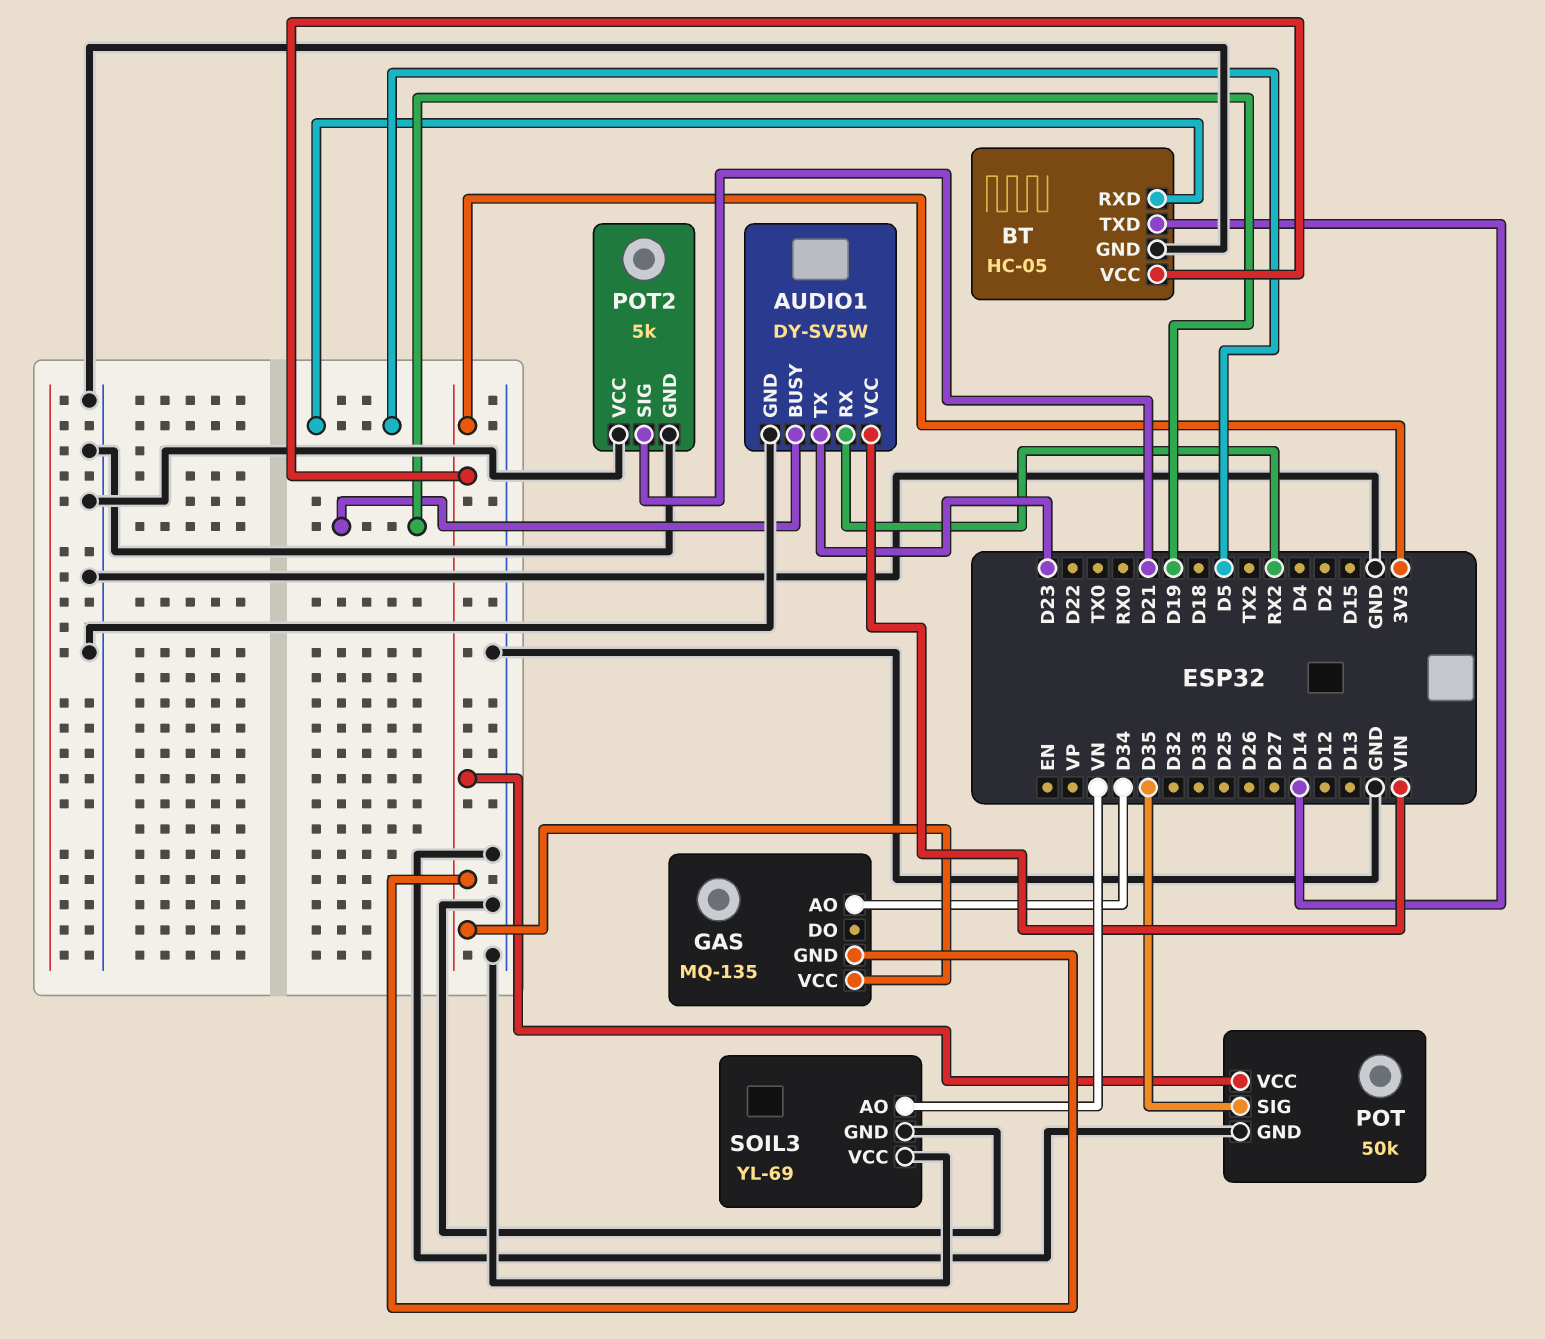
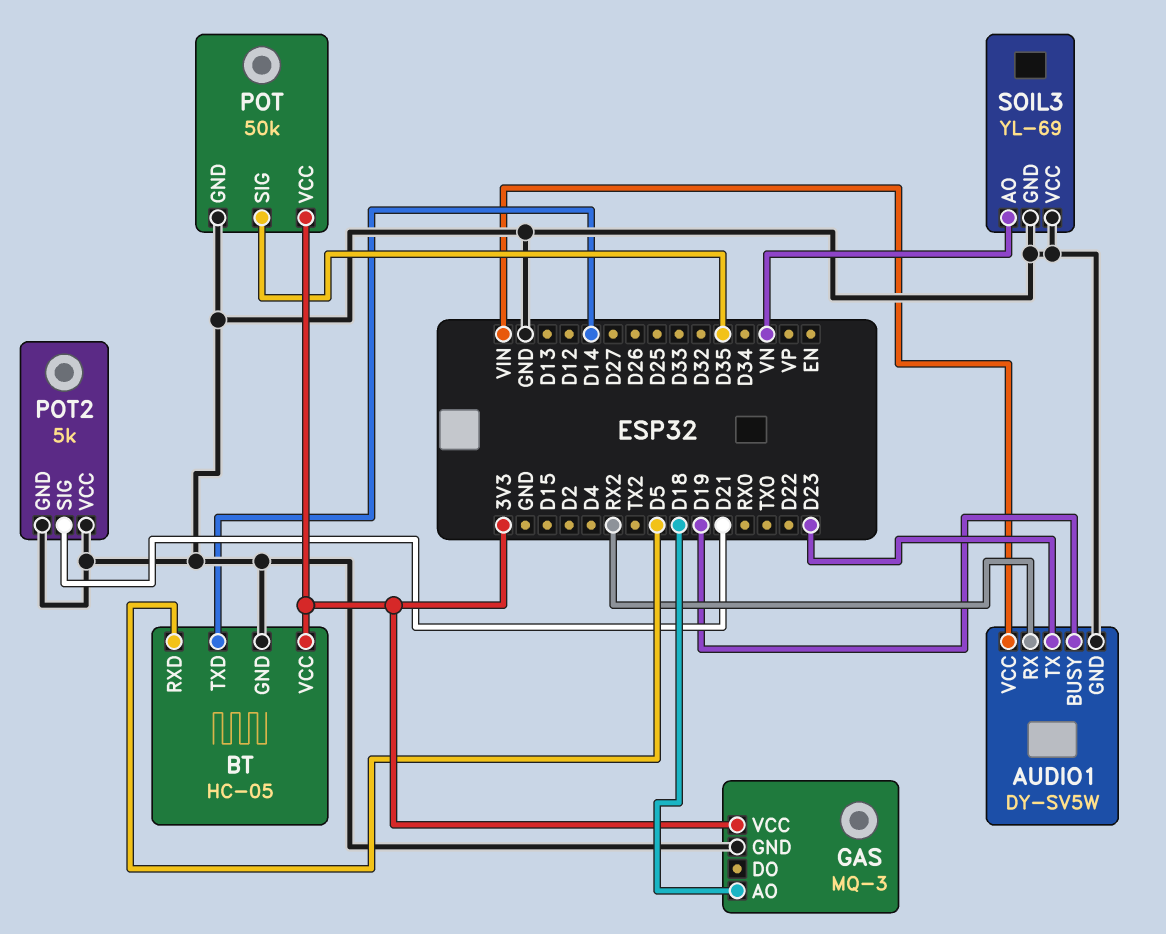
GAS: MQ-135 -> MQ-3
GAS pin AO: D34 -> D18
GAS pin GND: 3V3 -> GND

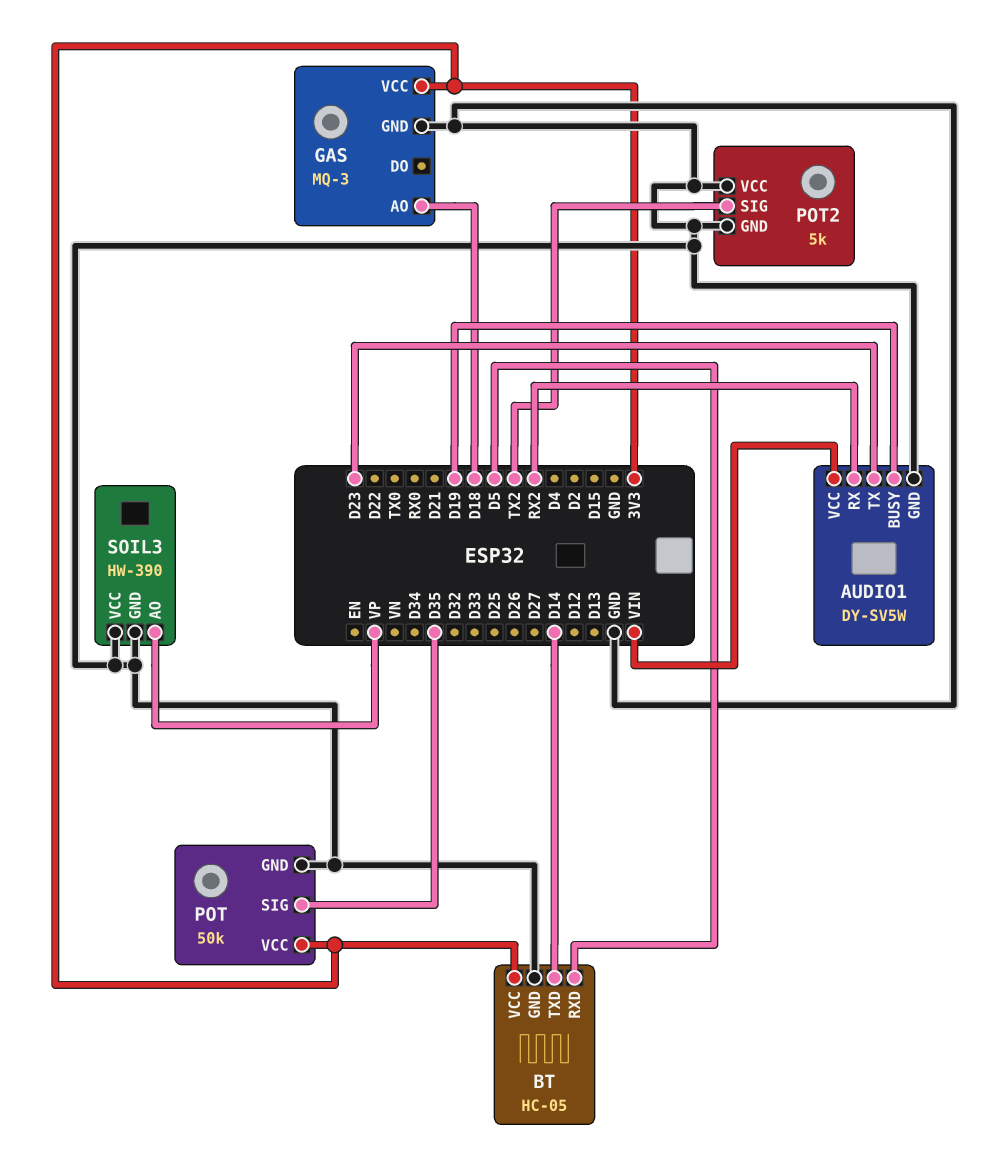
POT2 pin SIG: D21 -> TX2
SOIL3: YL-69 -> HW-390
SOIL3 pin AO: VN -> VP

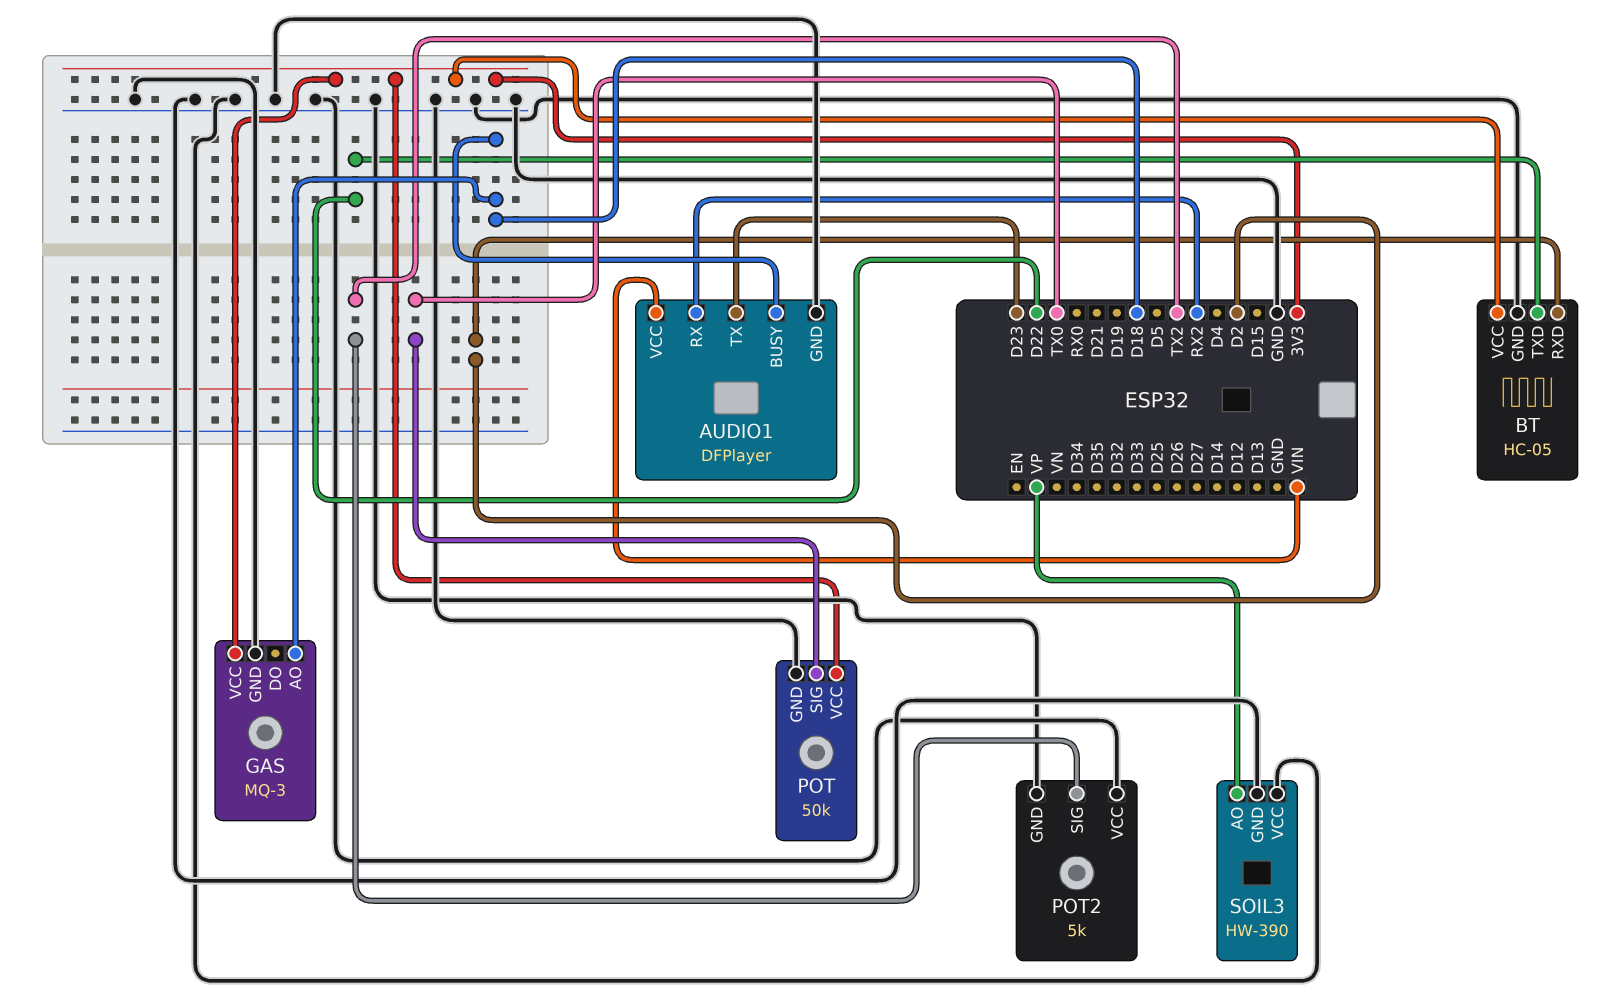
AUDIO1: DY-SV5W -> DFPlayer
AUDIO1 pin BUSY: D19 -> D18
BT pin RXD: D5 -> D2
BT pin TXD: D14 -> D22
POT pin SIG: D35 -> TX0

